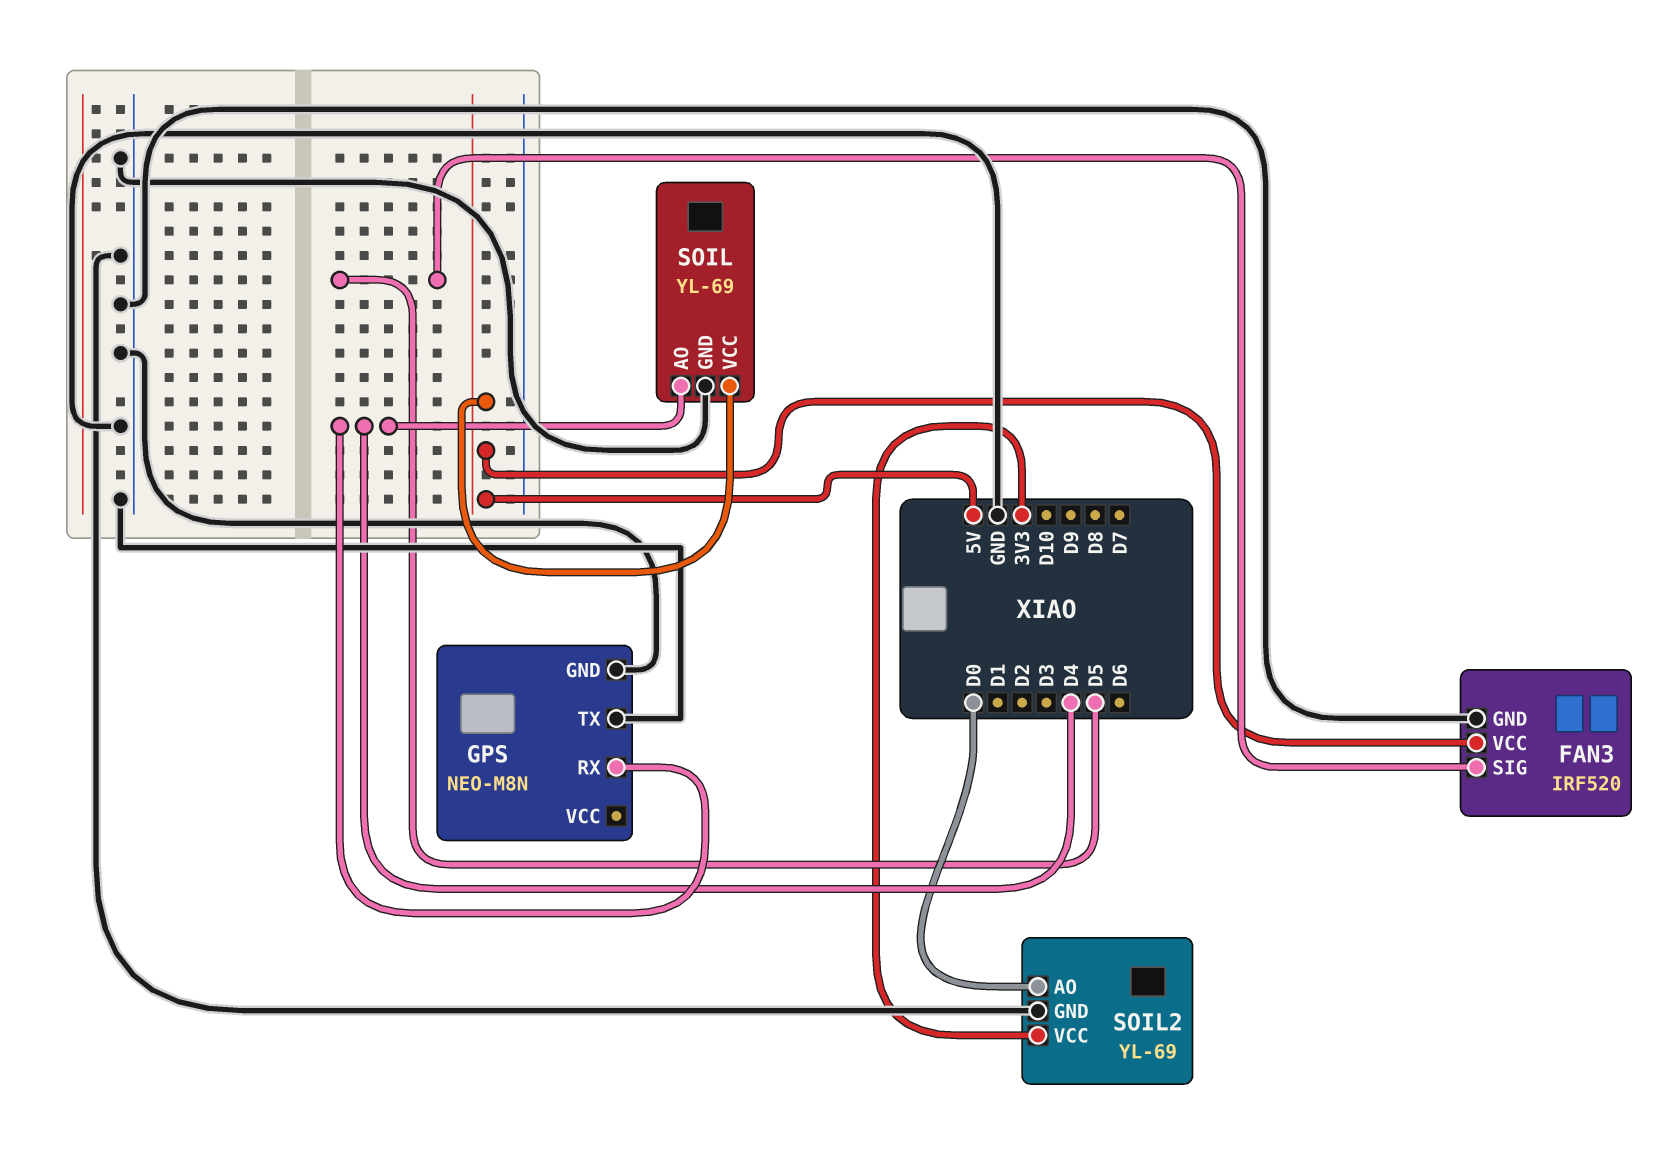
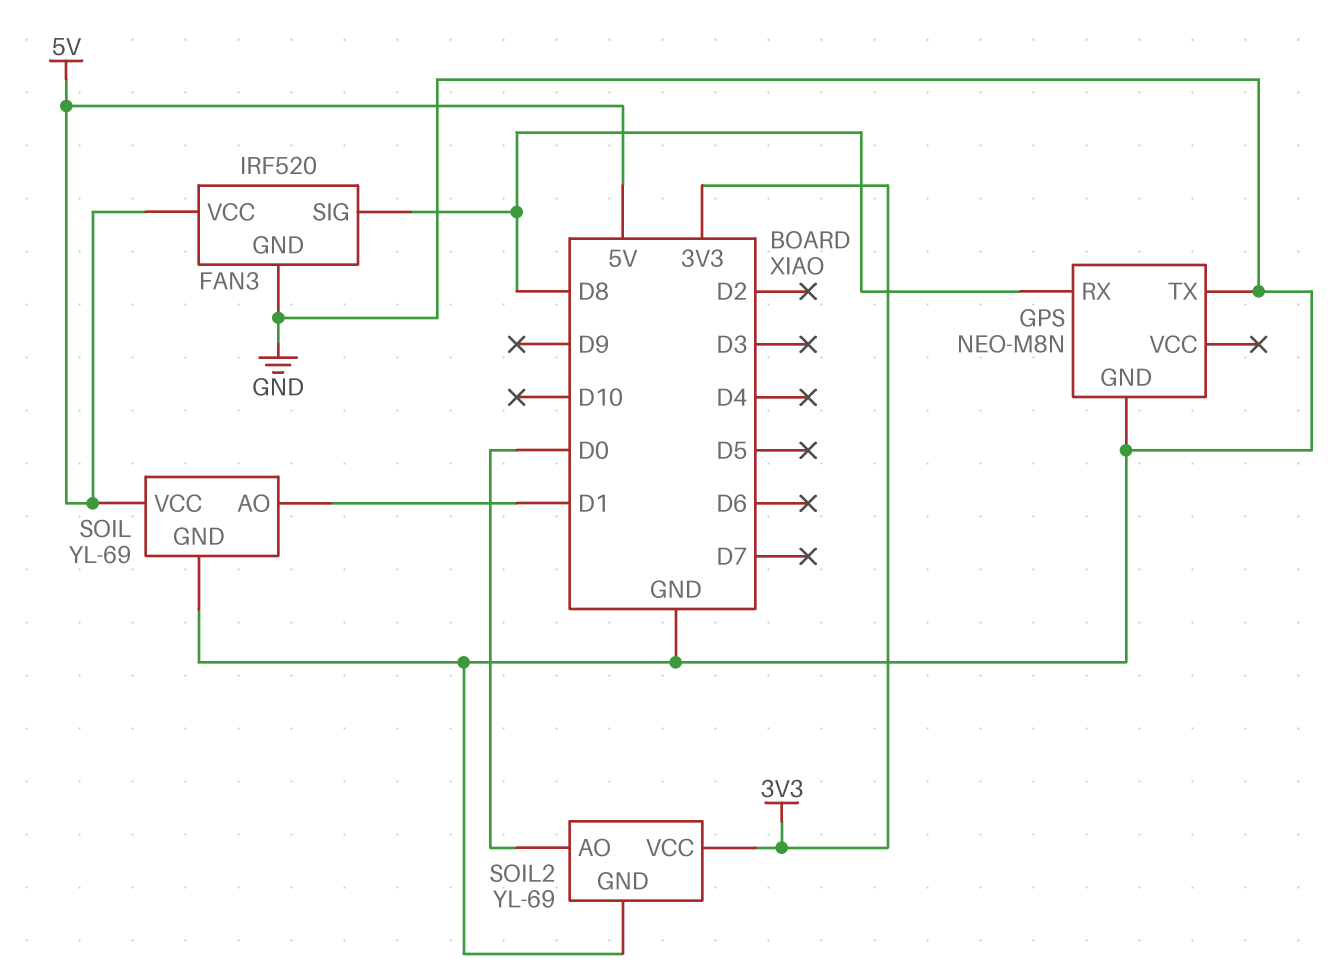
FAN3 pin SIG: D5 -> D8
GPS pin RX: D4 -> D8
SOIL pin AO: D4 -> D1

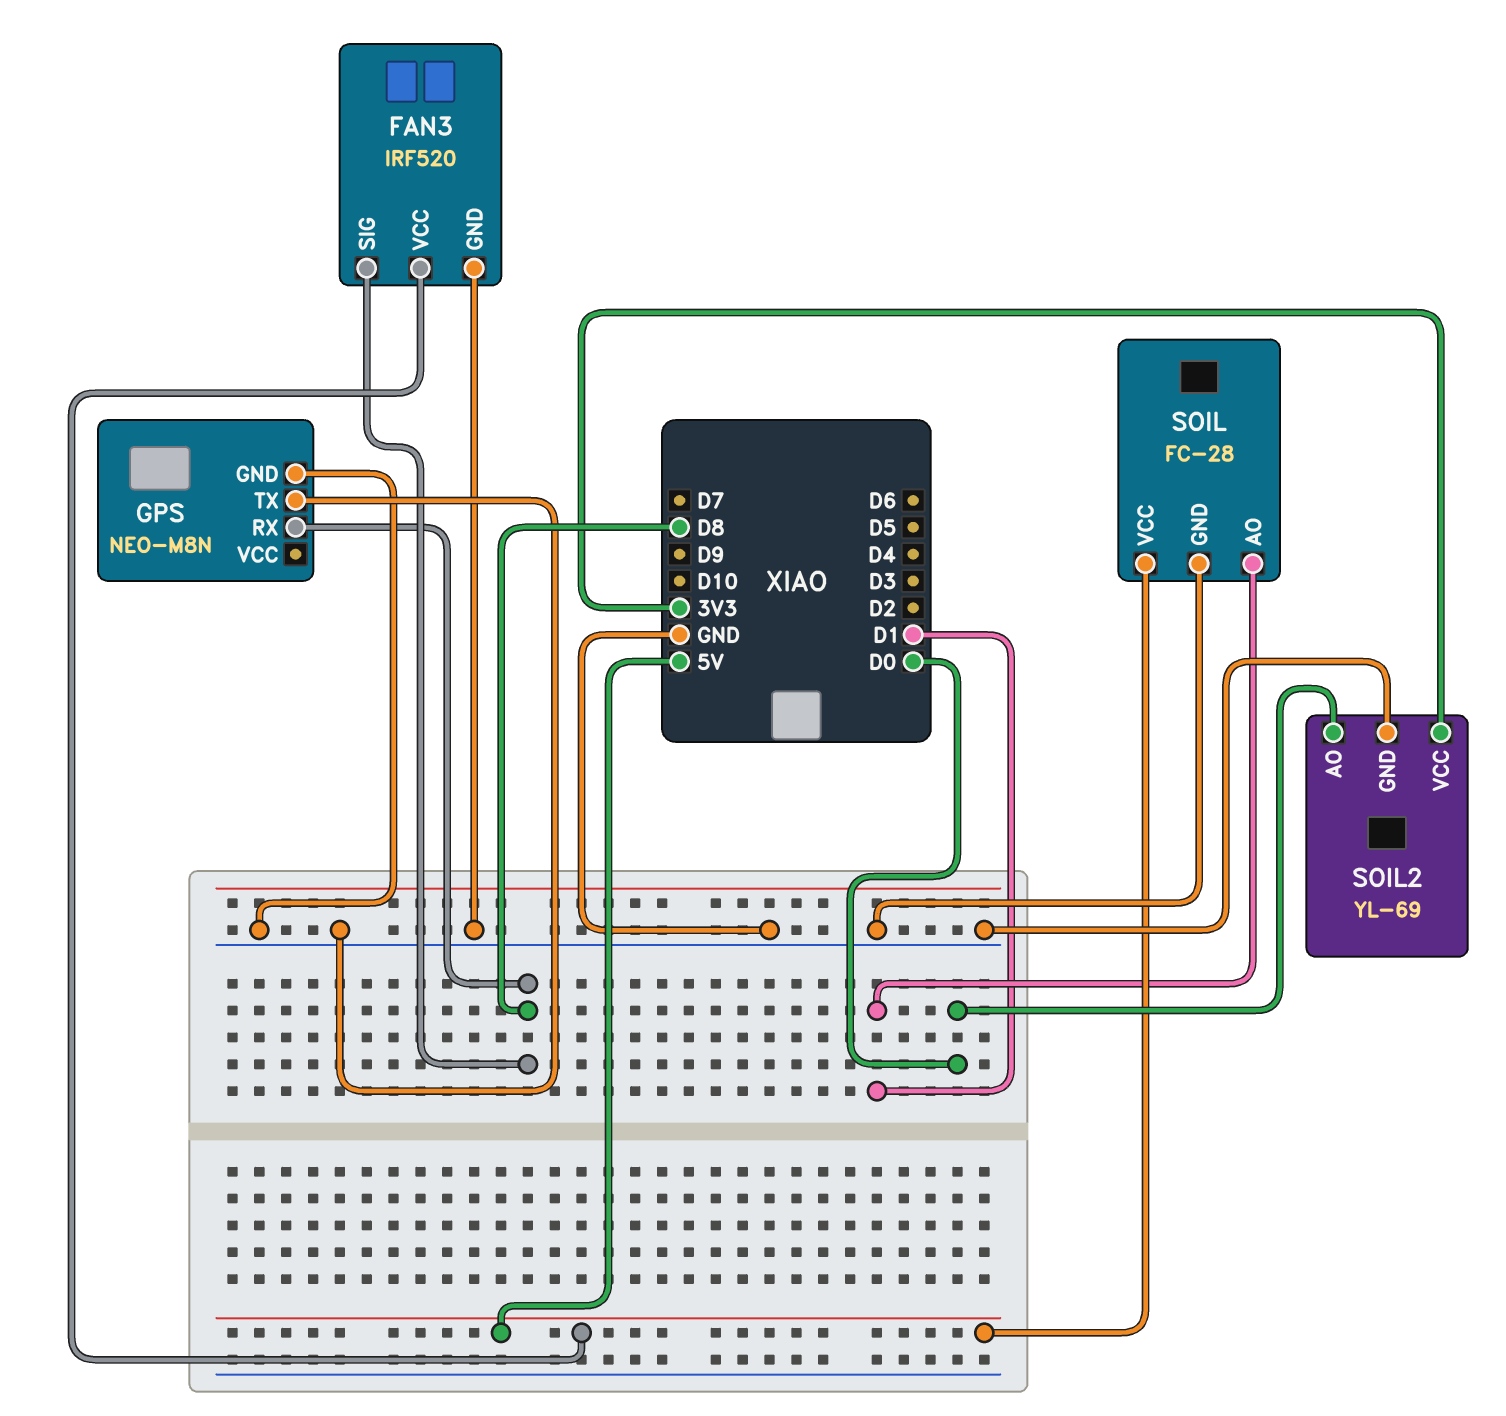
SOIL: YL-69 -> FC-28

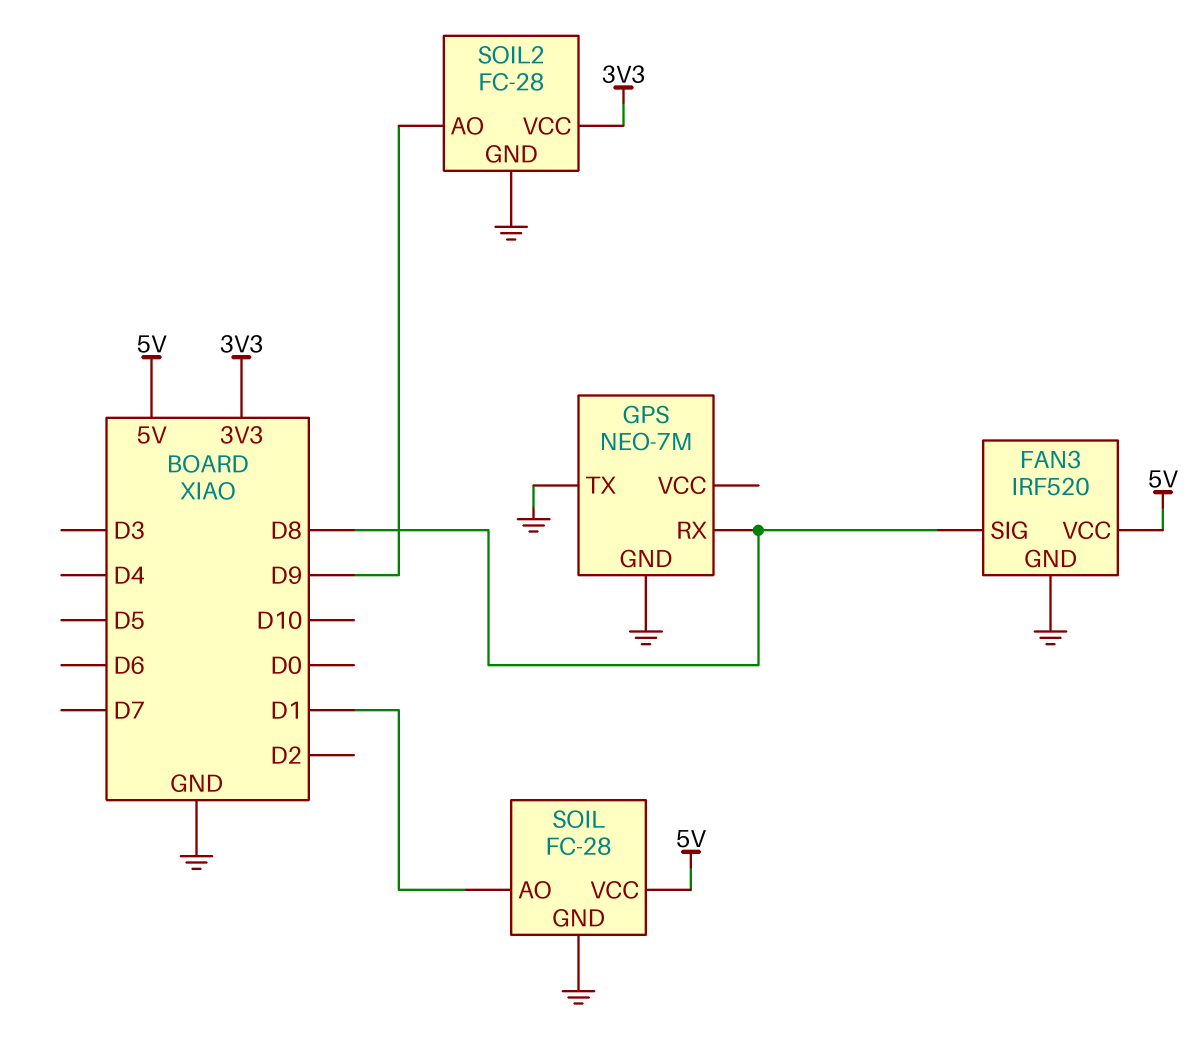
GPS: NEO-M8N -> NEO-7M
SOIL2: YL-69 -> FC-28
SOIL2 pin AO: D0 -> D9

